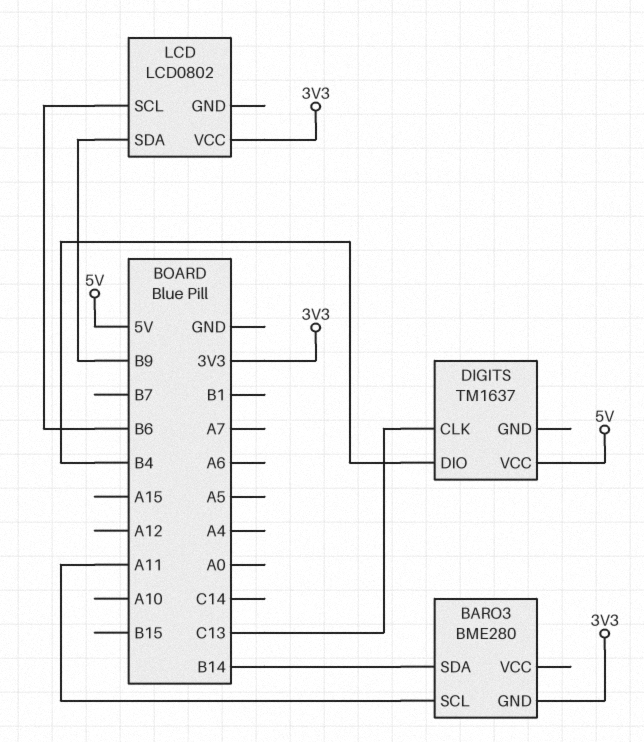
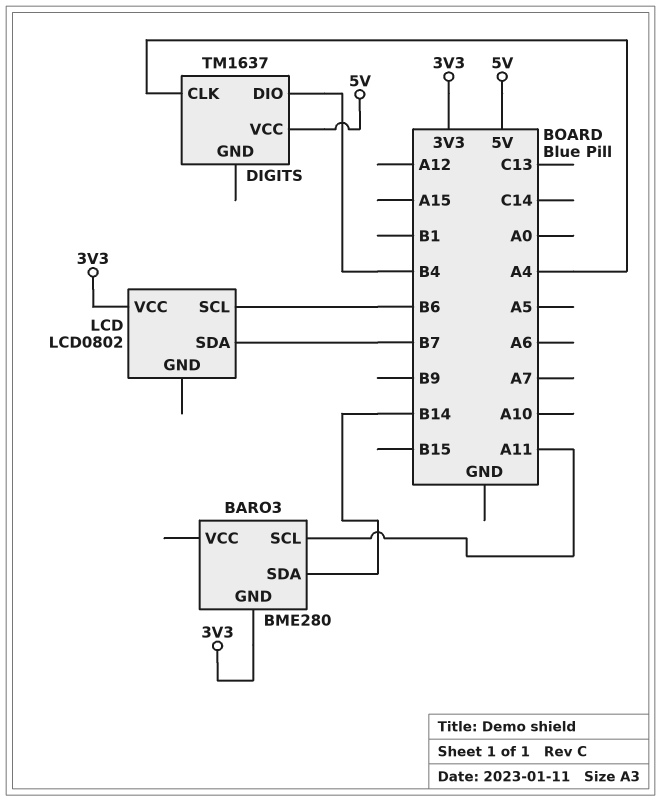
DIGITS pin CLK: C13 -> A4
LCD pin SDA: B9 -> B7

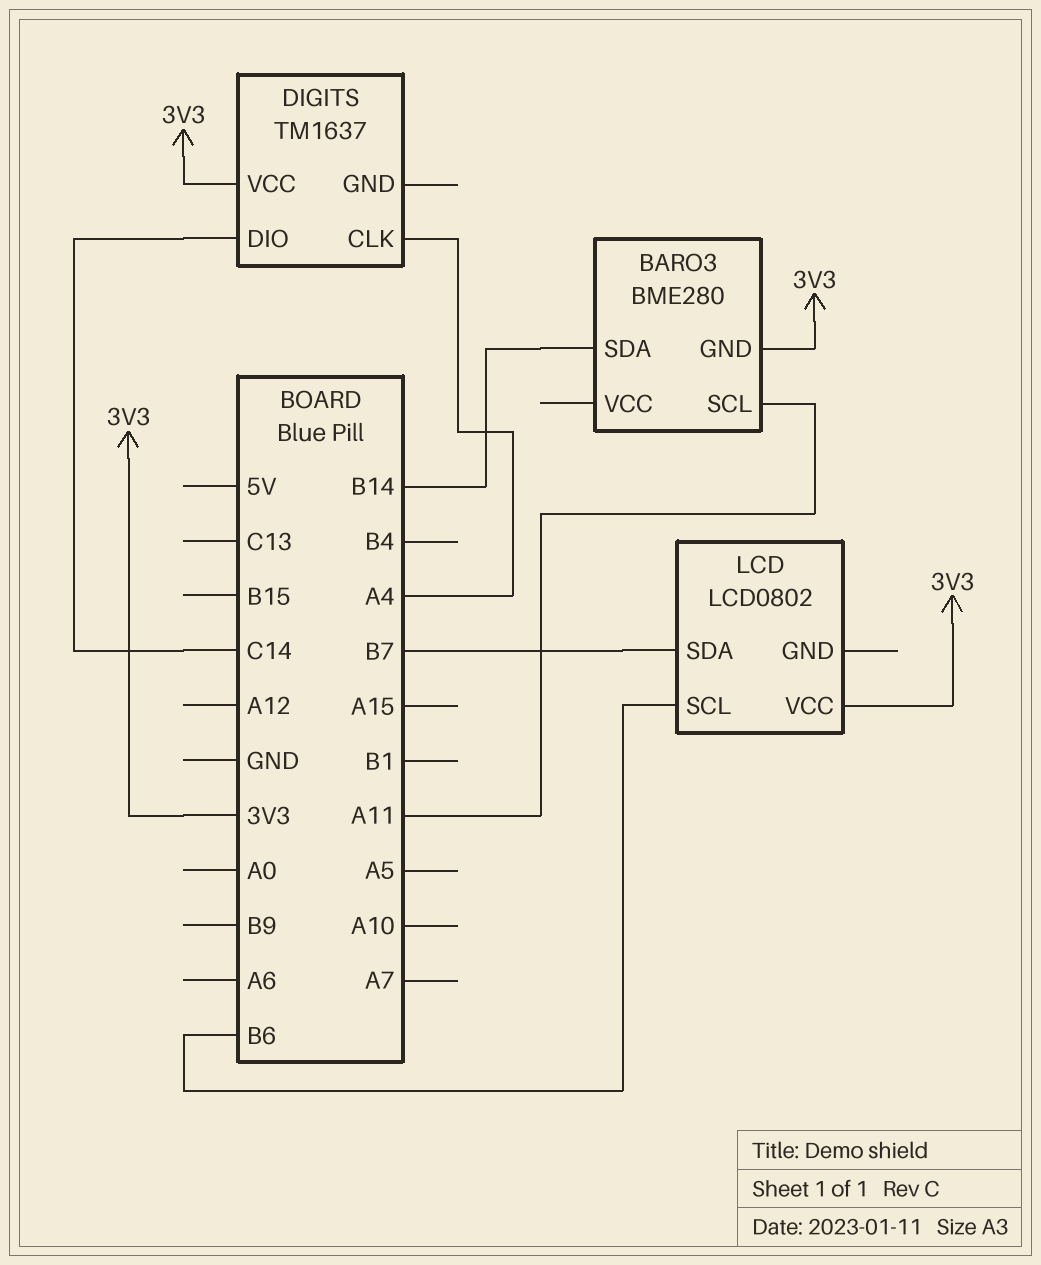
DIGITS pin DIO: B4 -> C14
DIGITS pin VCC: 5V -> 3V3

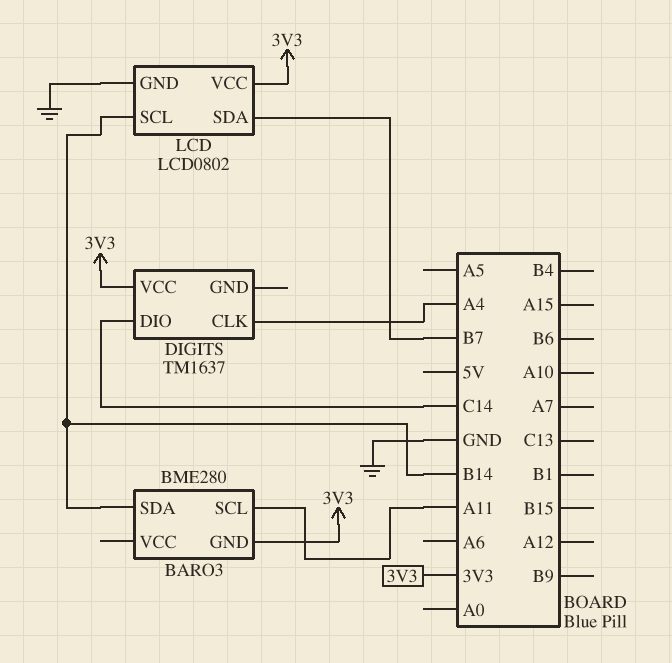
LCD pin GND: none -> GND
LCD pin SCL: B6 -> B14

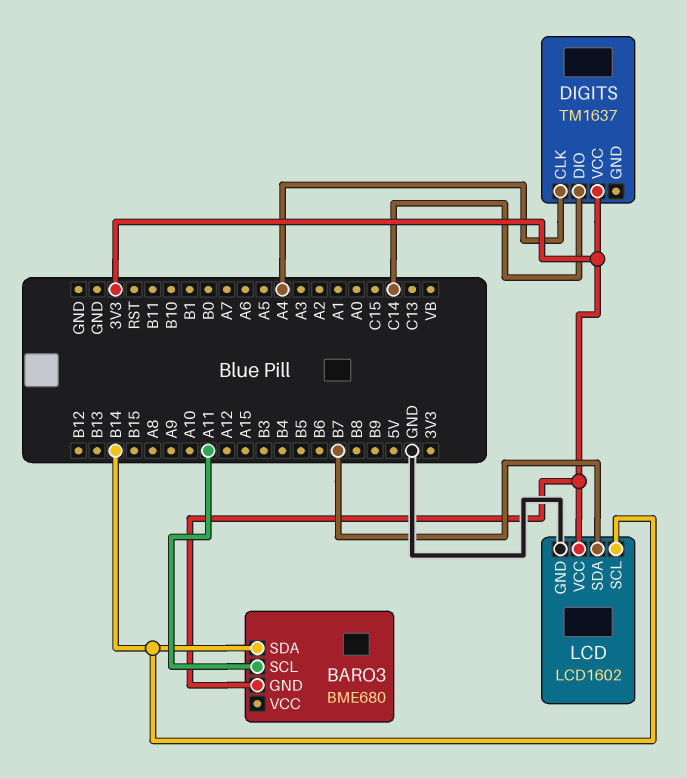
BARO3: BME280 -> BME680
LCD: LCD0802 -> LCD1602

